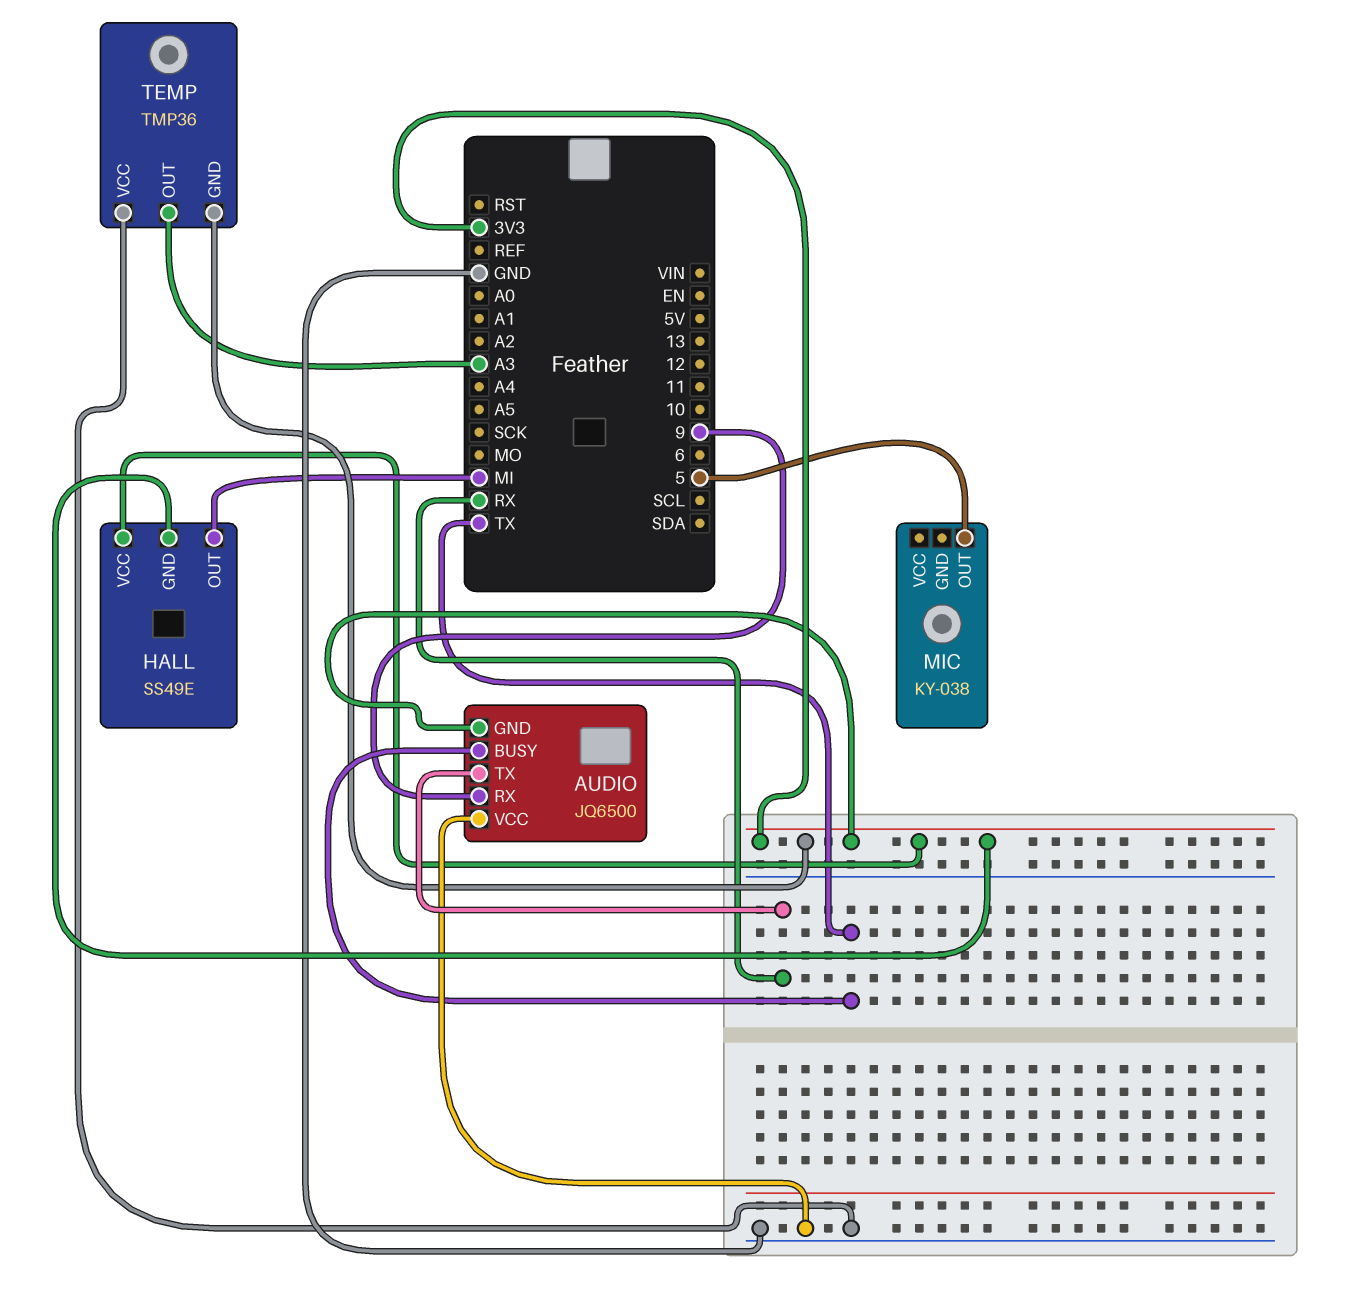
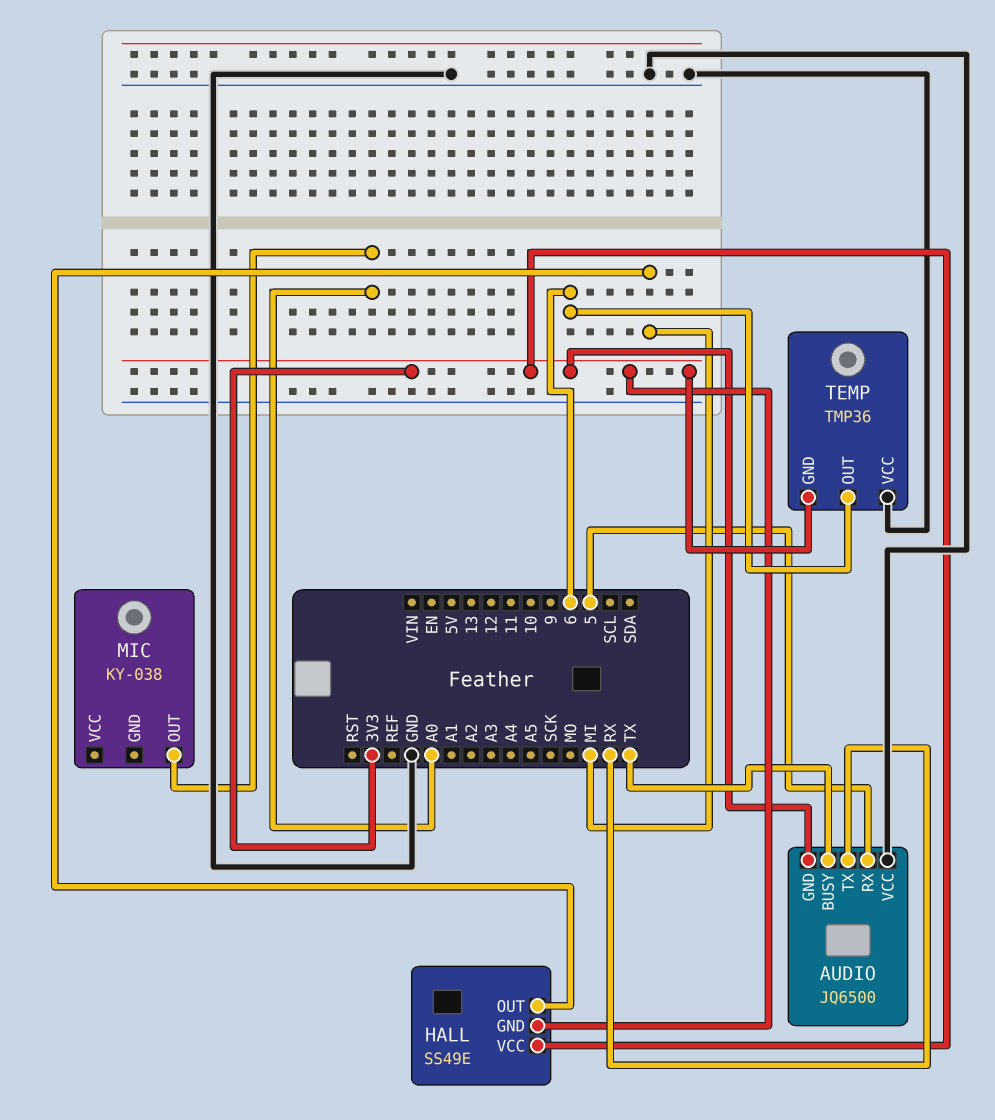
AUDIO pin RX: 9 -> 5
MIC pin OUT: 5 -> A0
TEMP pin OUT: A3 -> 6

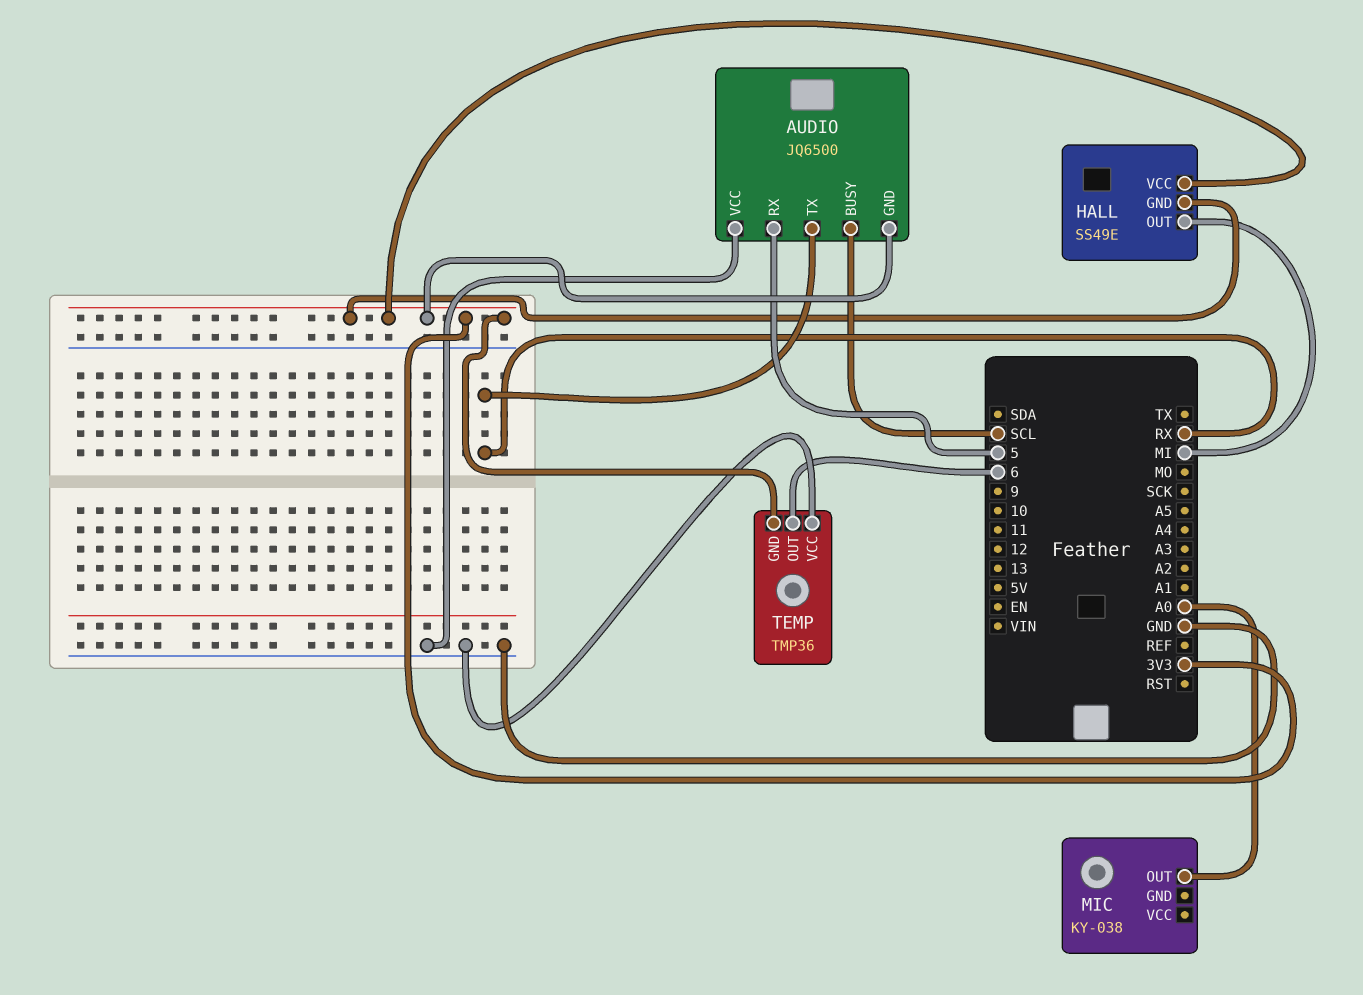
AUDIO pin BUSY: TX -> SCL

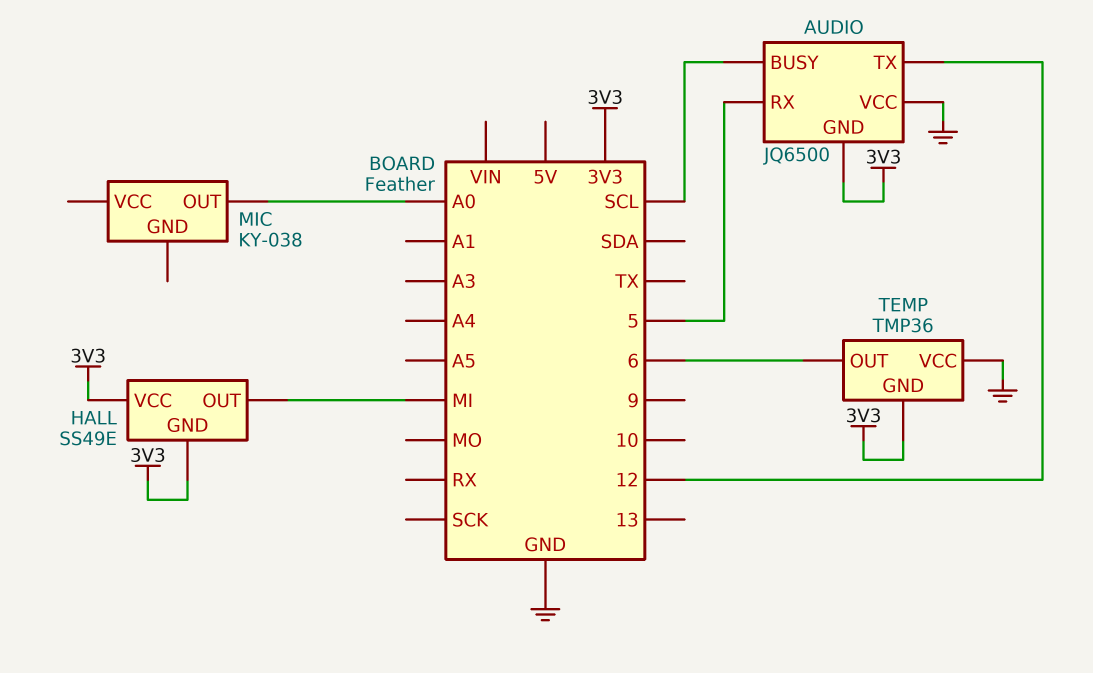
AUDIO pin TX: RX -> 12

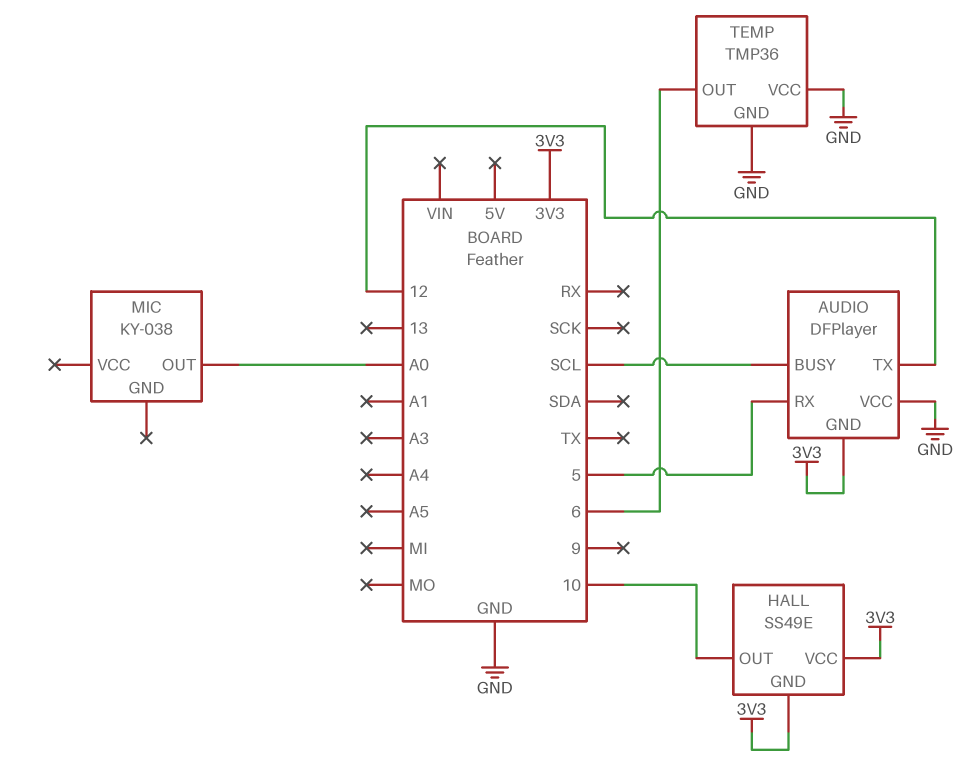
AUDIO: JQ6500 -> DFPlayer
HALL pin OUT: MI -> 10
TEMP pin GND: 3V3 -> GND

